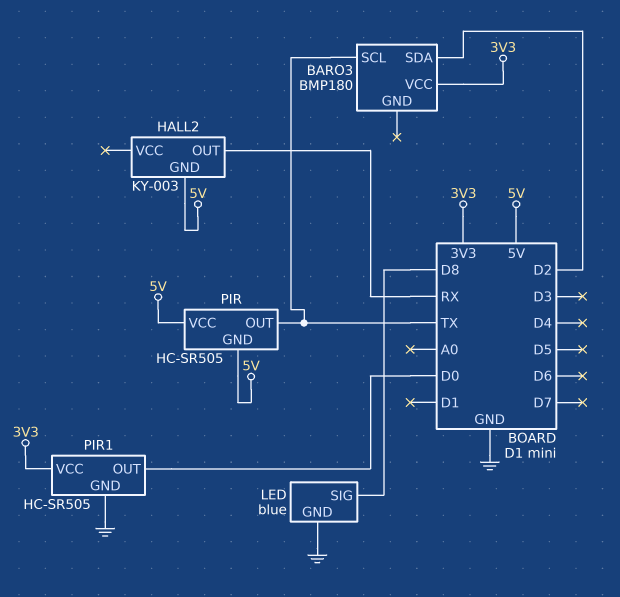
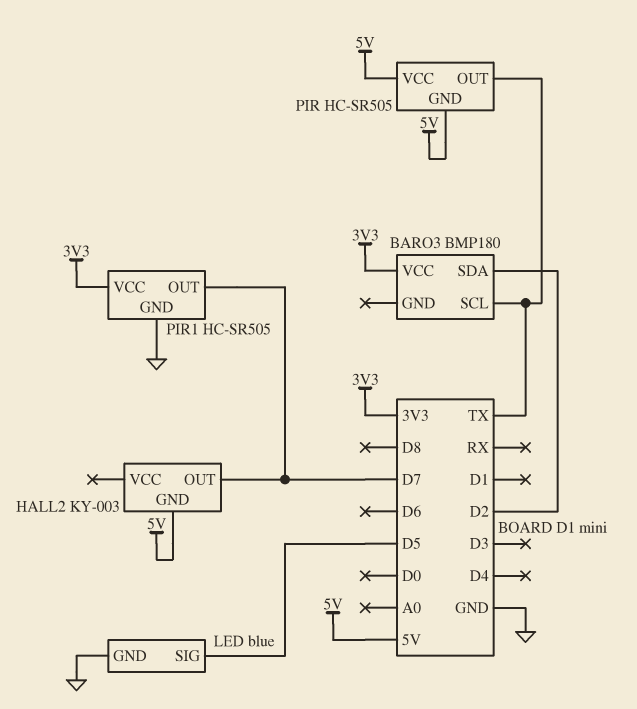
HALL2 pin OUT: RX -> D7
LED pin SIG: D8 -> D5
PIR1 pin OUT: D0 -> D7

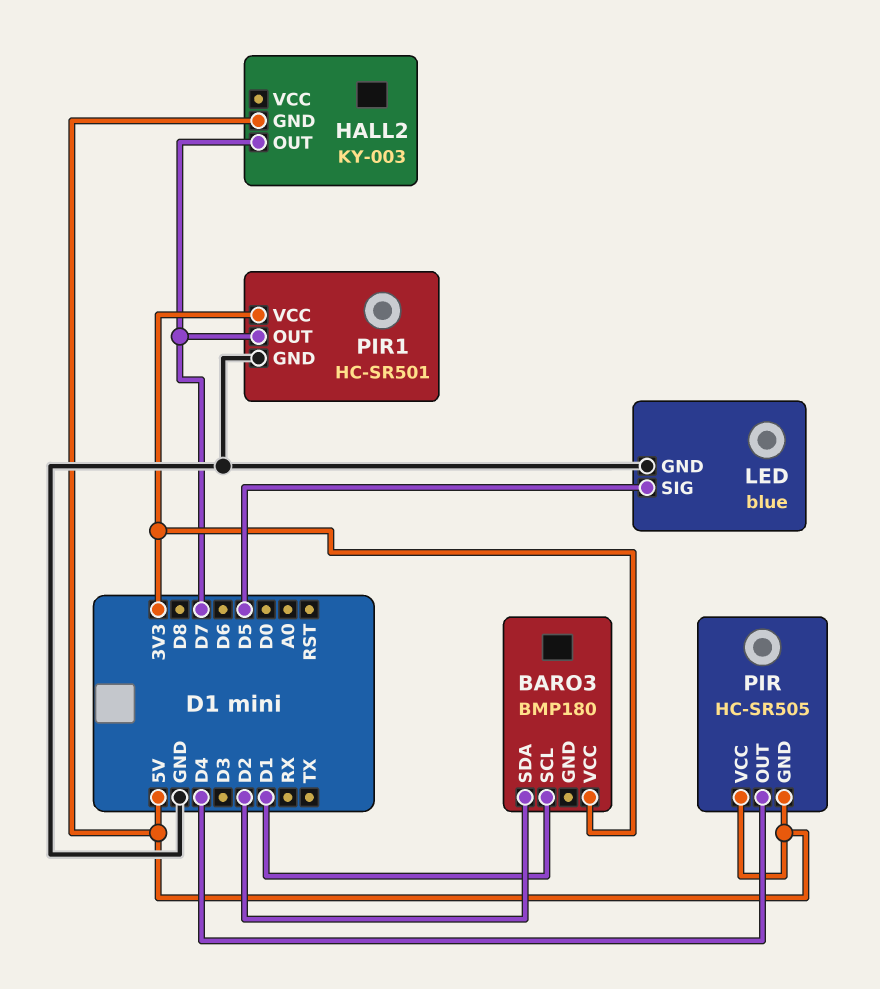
BARO3 pin SCL: TX -> D1
PIR pin OUT: TX -> D4
PIR1: HC-SR505 -> HC-SR501

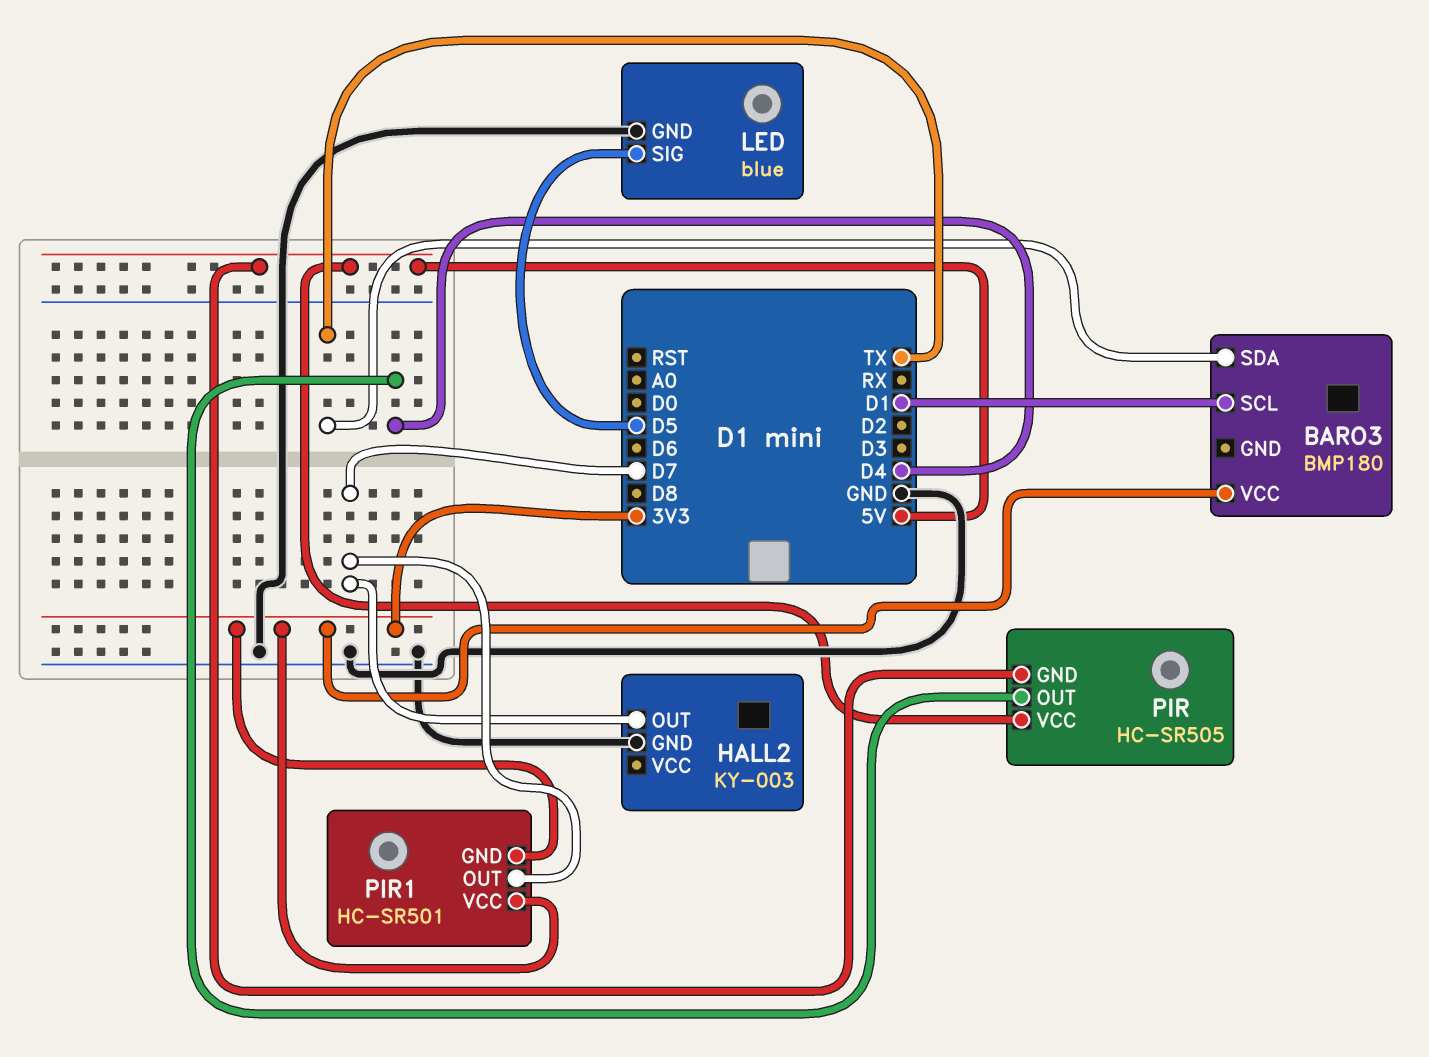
BARO3 pin SDA: D2 -> TX
HALL2 pin GND: 5V -> GND
PIR1 pin GND: GND -> 3V3

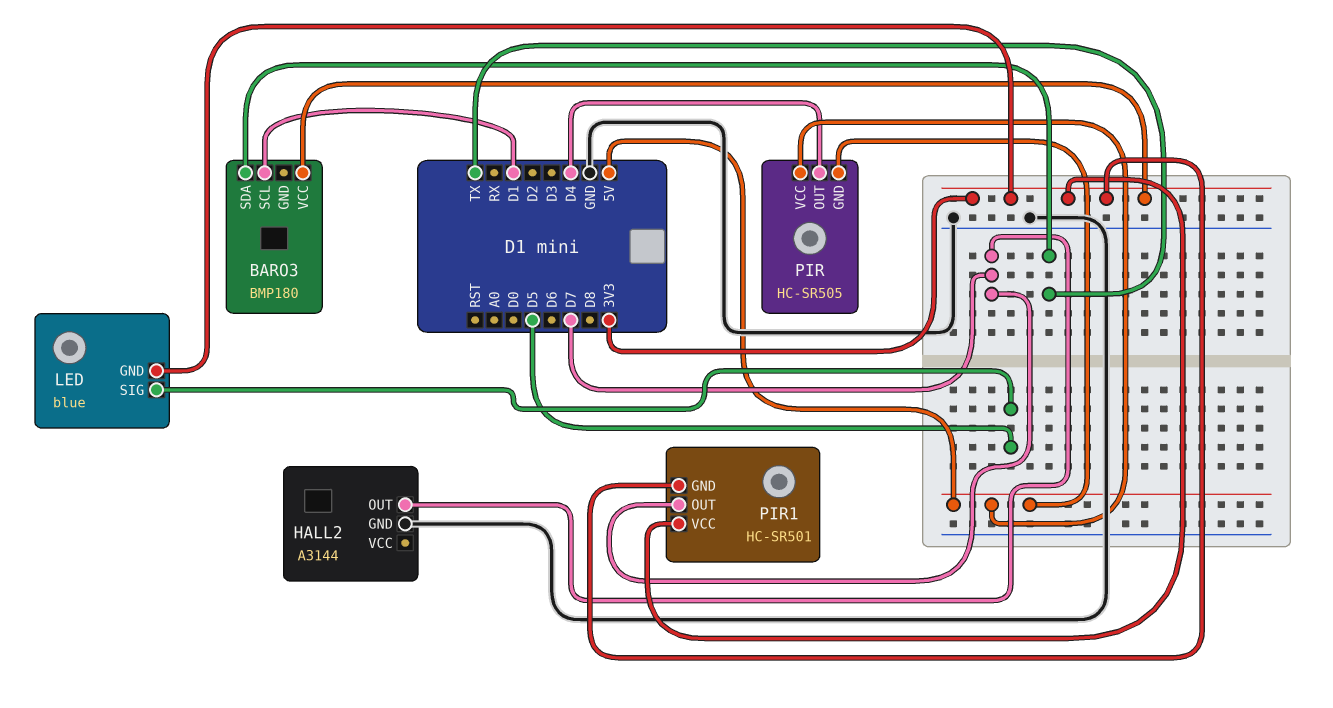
HALL2: KY-003 -> A3144
LED pin GND: GND -> 3V3

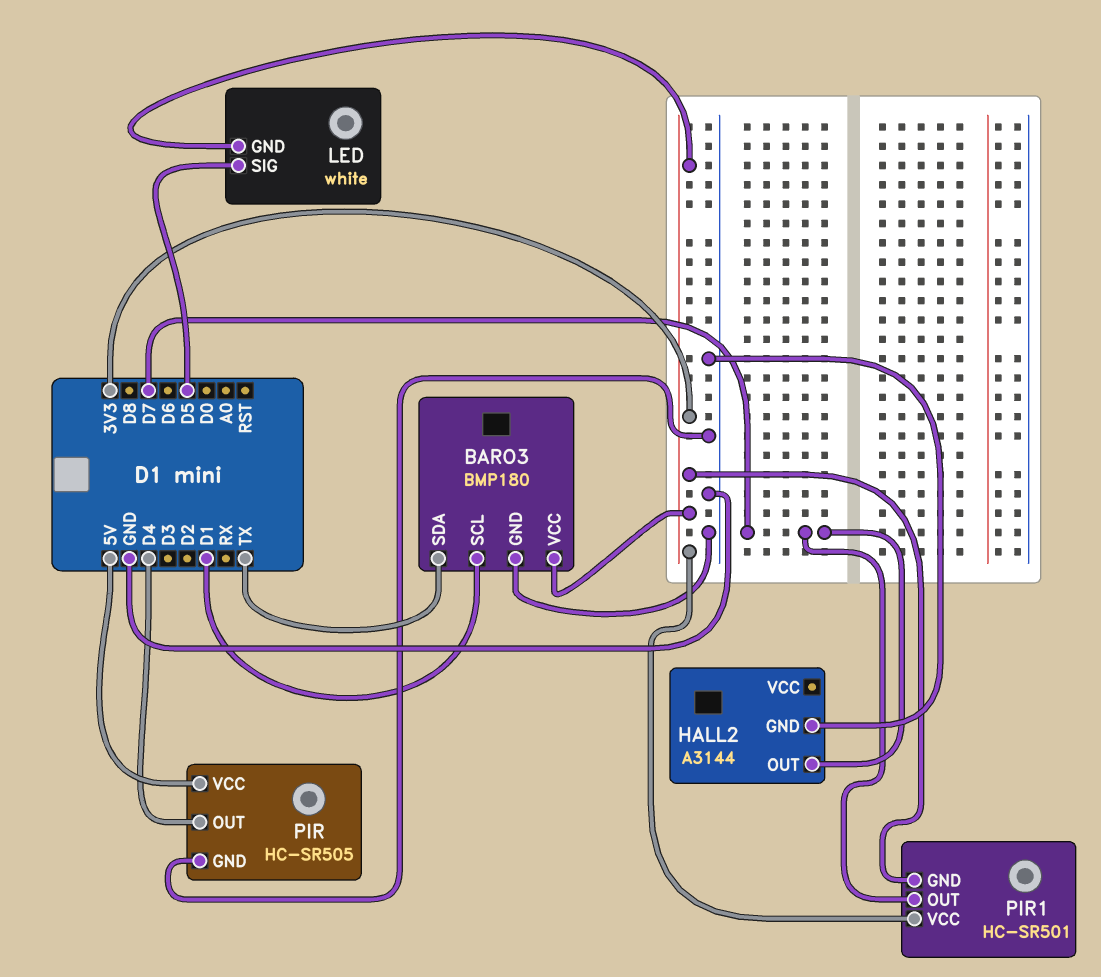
BARO3 pin GND: none -> GND
LED: blue -> white
PIR pin GND: 5V -> GND

